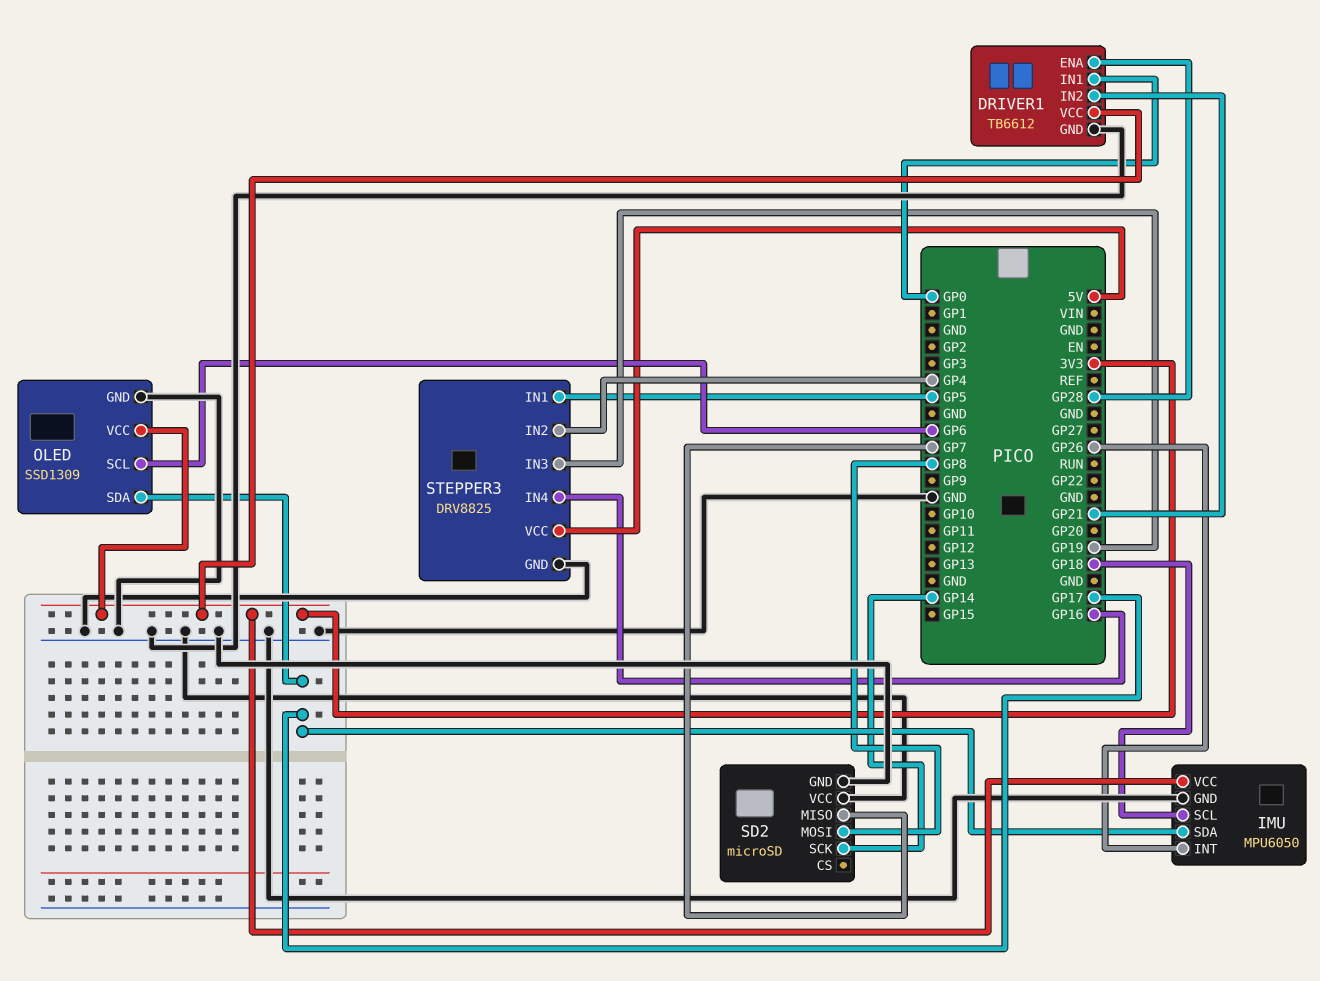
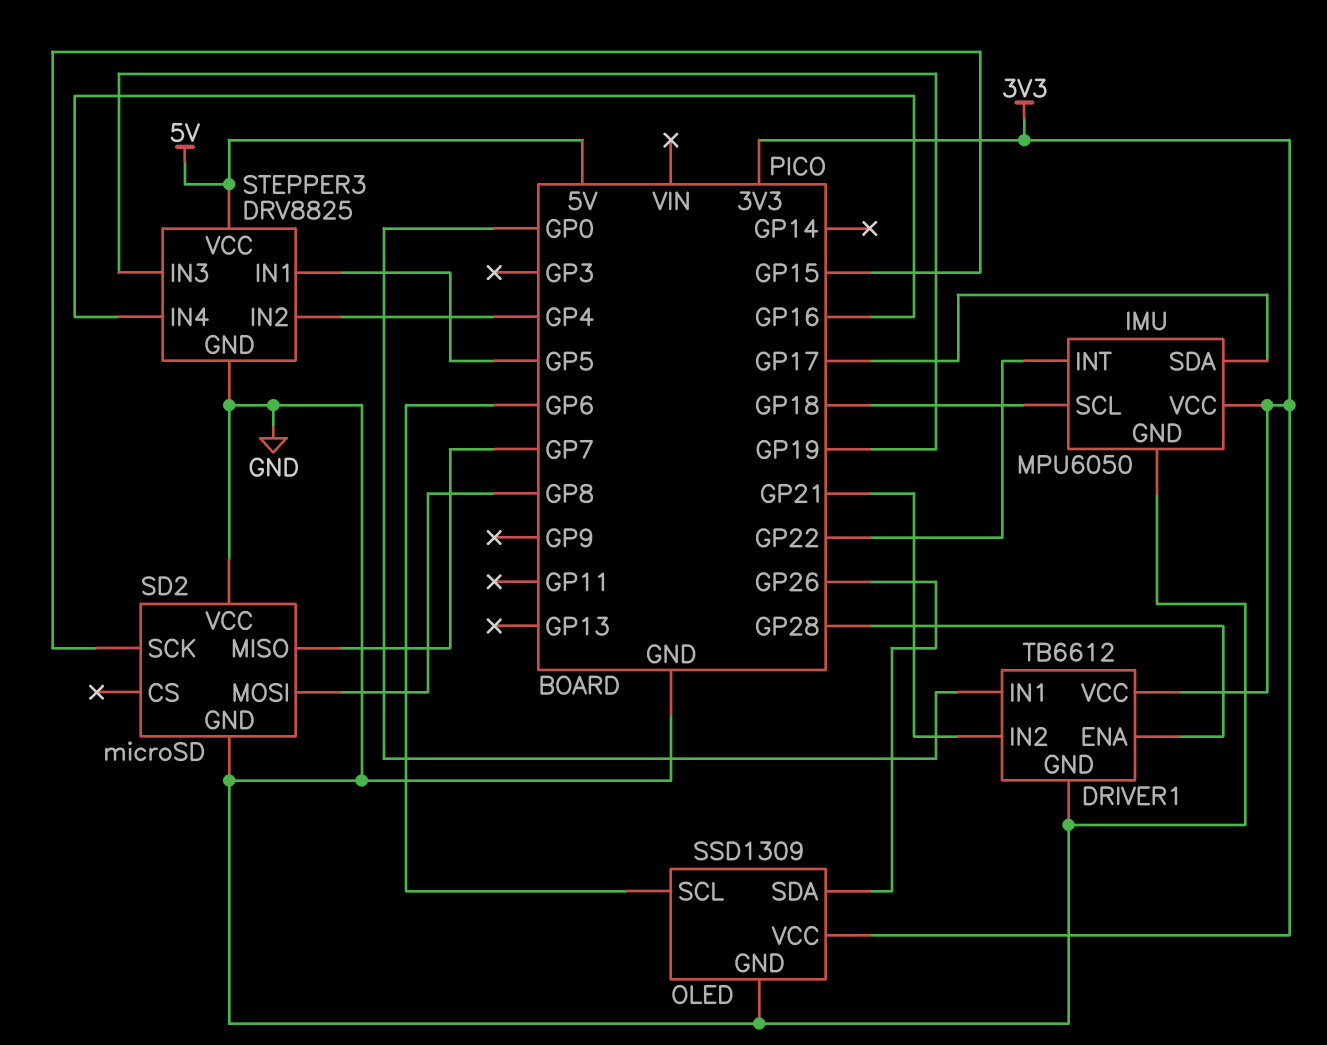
IMU pin INT: GP26 -> GP22
OLED pin SDA: GP17 -> GP26
SD2 pin SCK: GP14 -> GP15

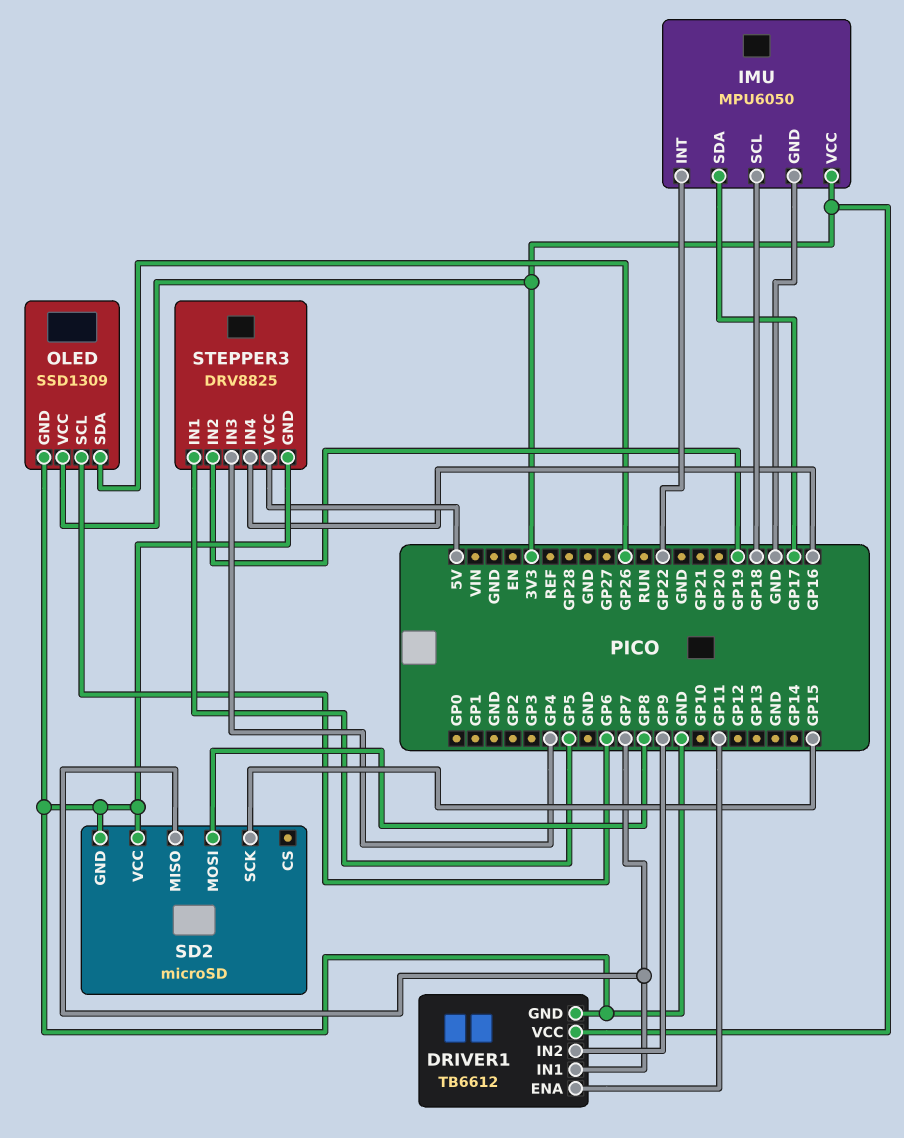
DRIVER1 pin ENA: GP28 -> GP11
DRIVER1 pin IN1: GP0 -> GP7
DRIVER1 pin IN2: GP21 -> GP9
STEPPER3 pin IN2: GP4 -> GP19
STEPPER3 pin IN3: GP19 -> GP4

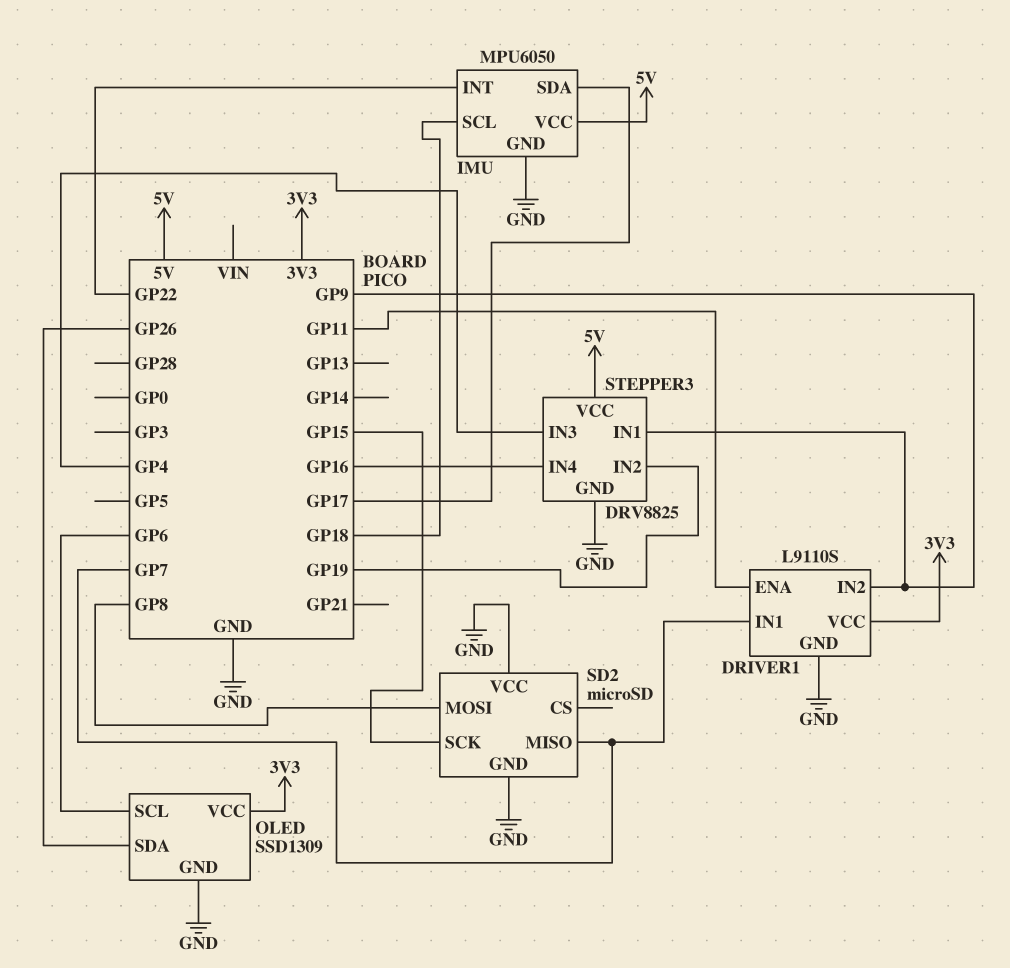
DRIVER1: TB6612 -> L9110S
IMU pin VCC: 3V3 -> 5V
STEPPER3 pin IN1: GP5 -> GP9

